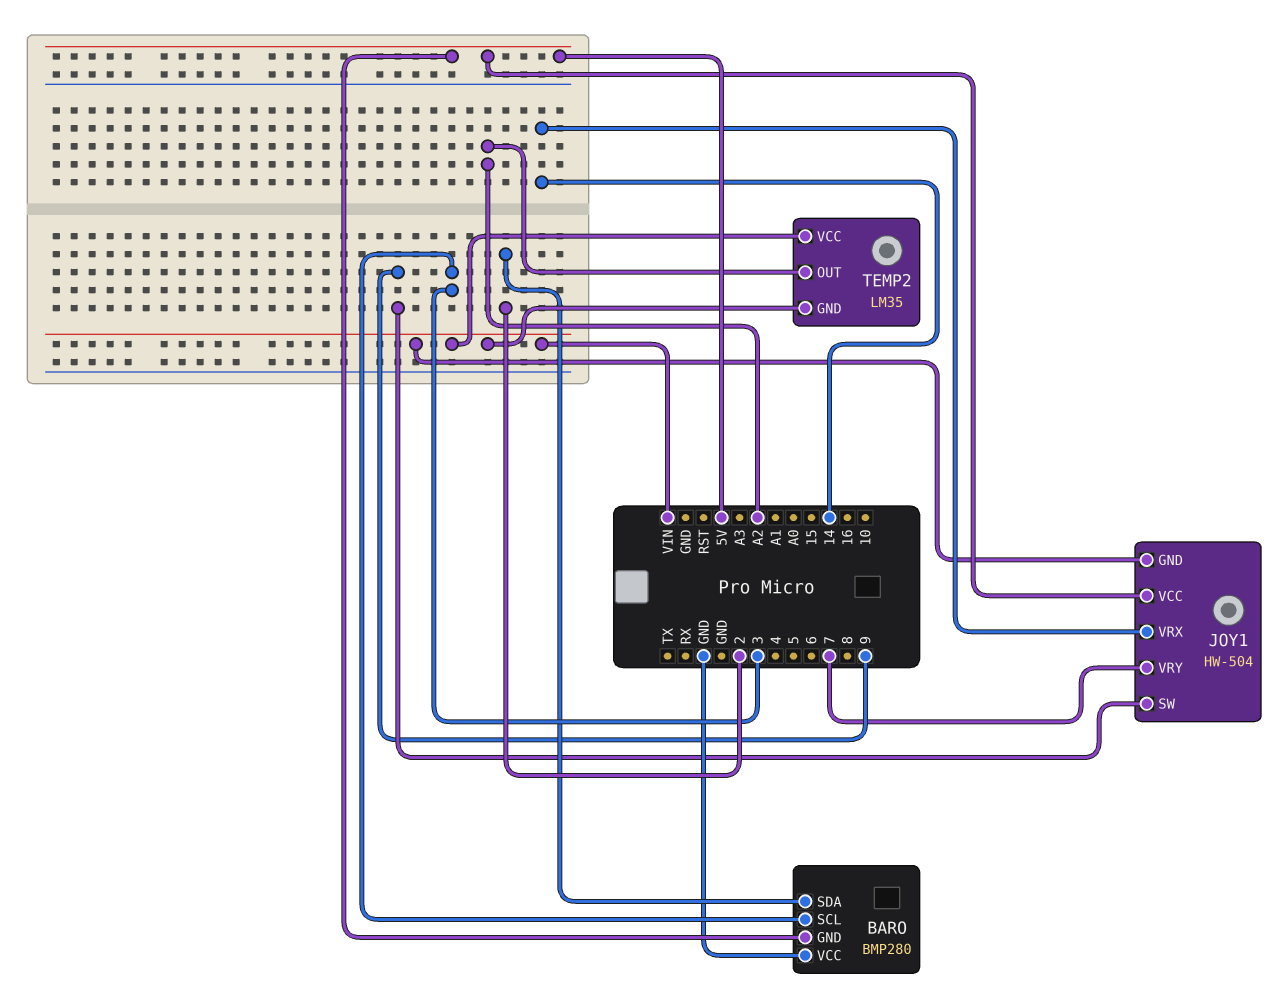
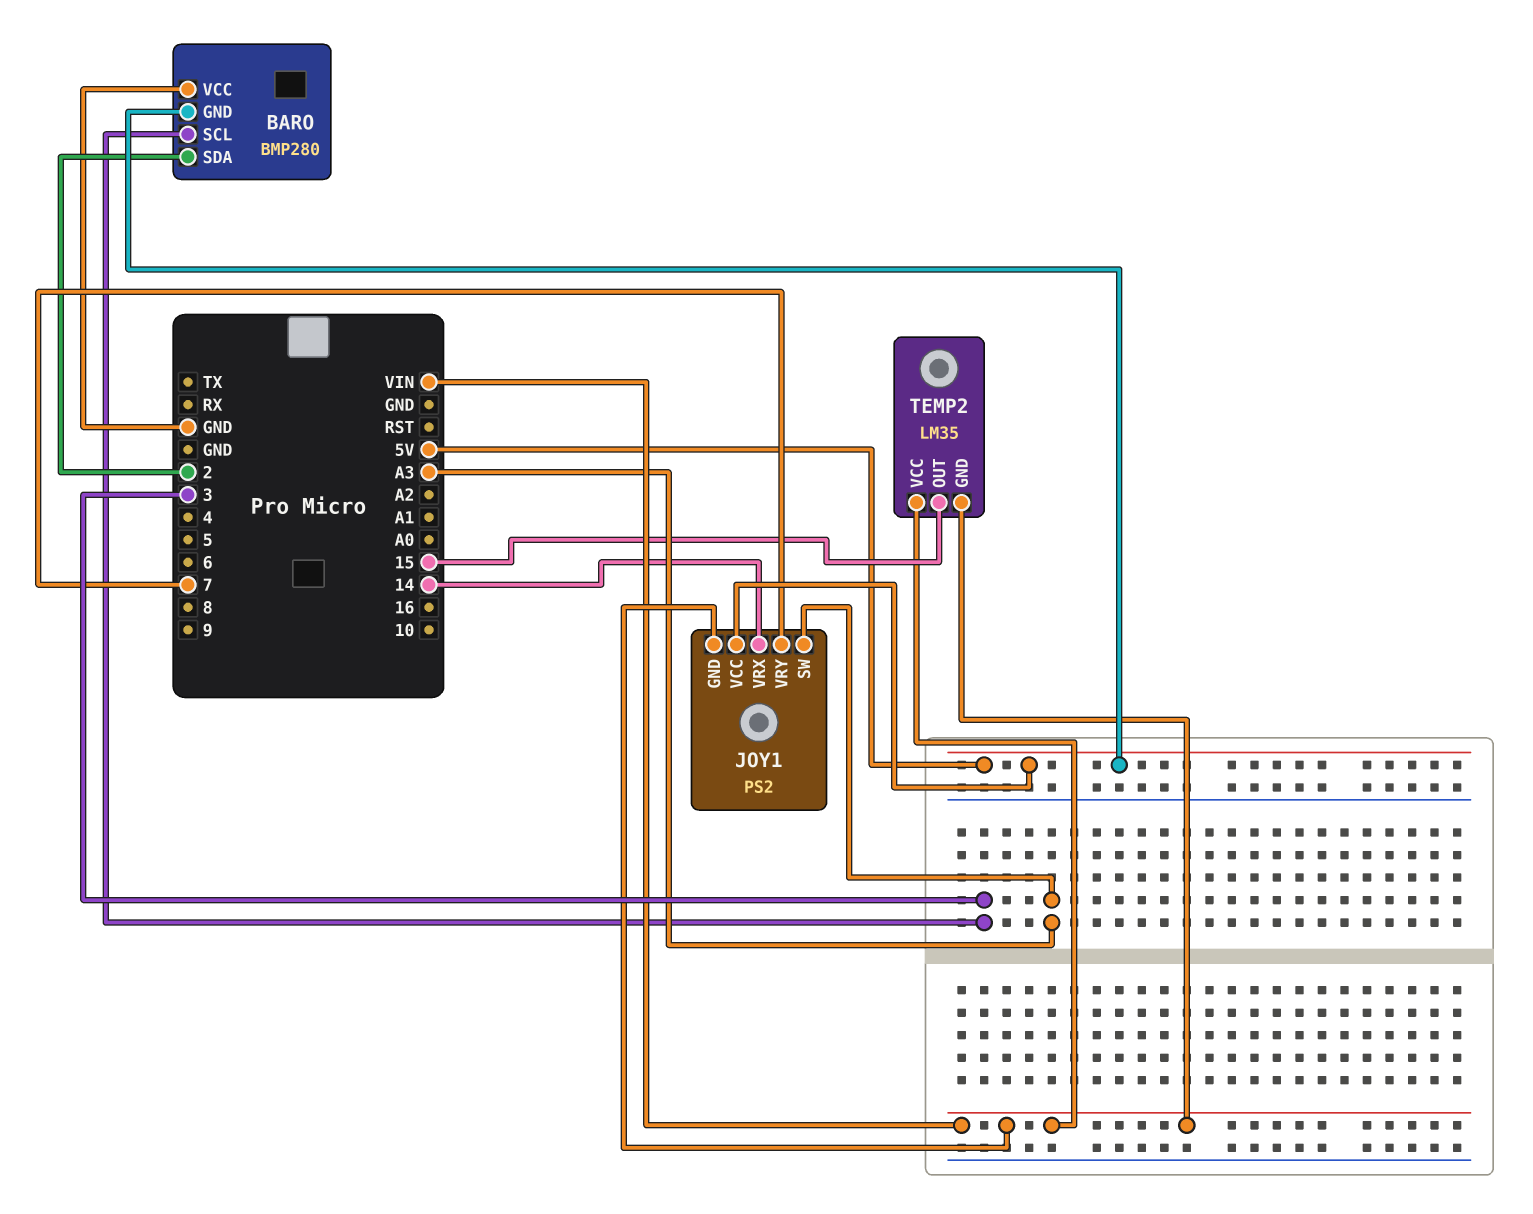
JOY1: HW-504 -> PS2
JOY1 pin SW: 9 -> A3
TEMP2 pin OUT: A2 -> 15

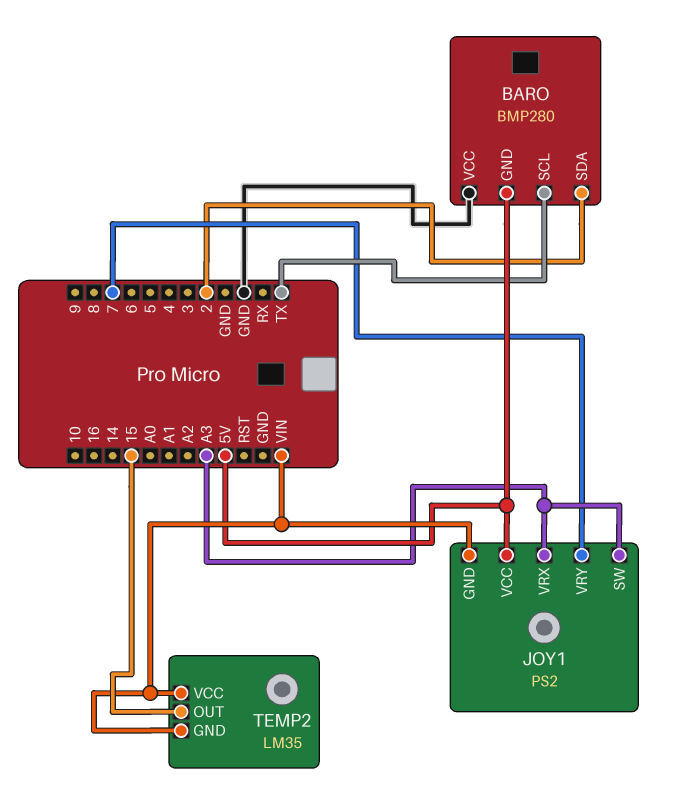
BARO pin SCL: 3 -> TX
JOY1 pin VRX: 14 -> A3

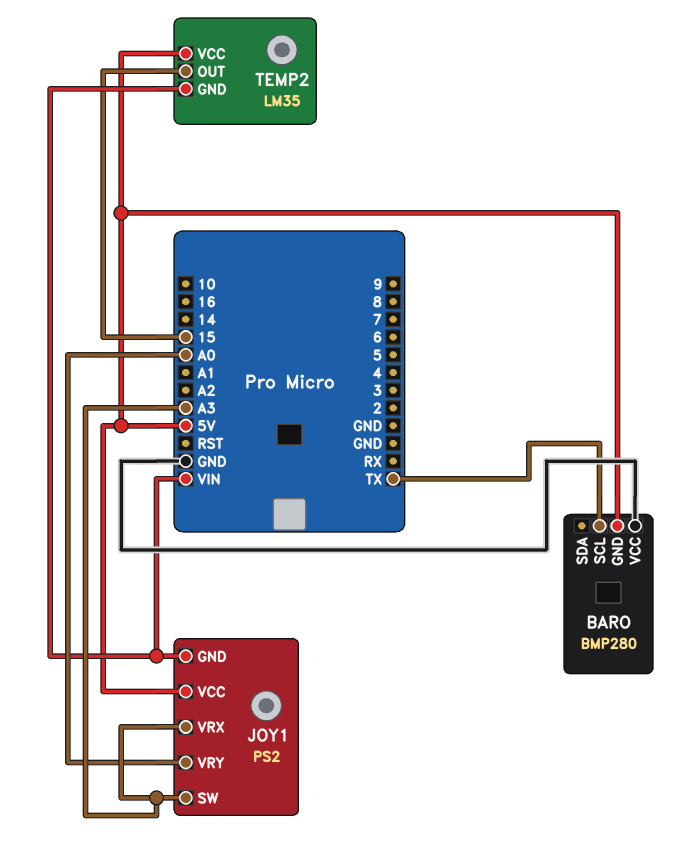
BARO pin SDA: 2 -> none
JOY1 pin VRY: 7 -> A0
TEMP2 pin VCC: VIN -> 5V

